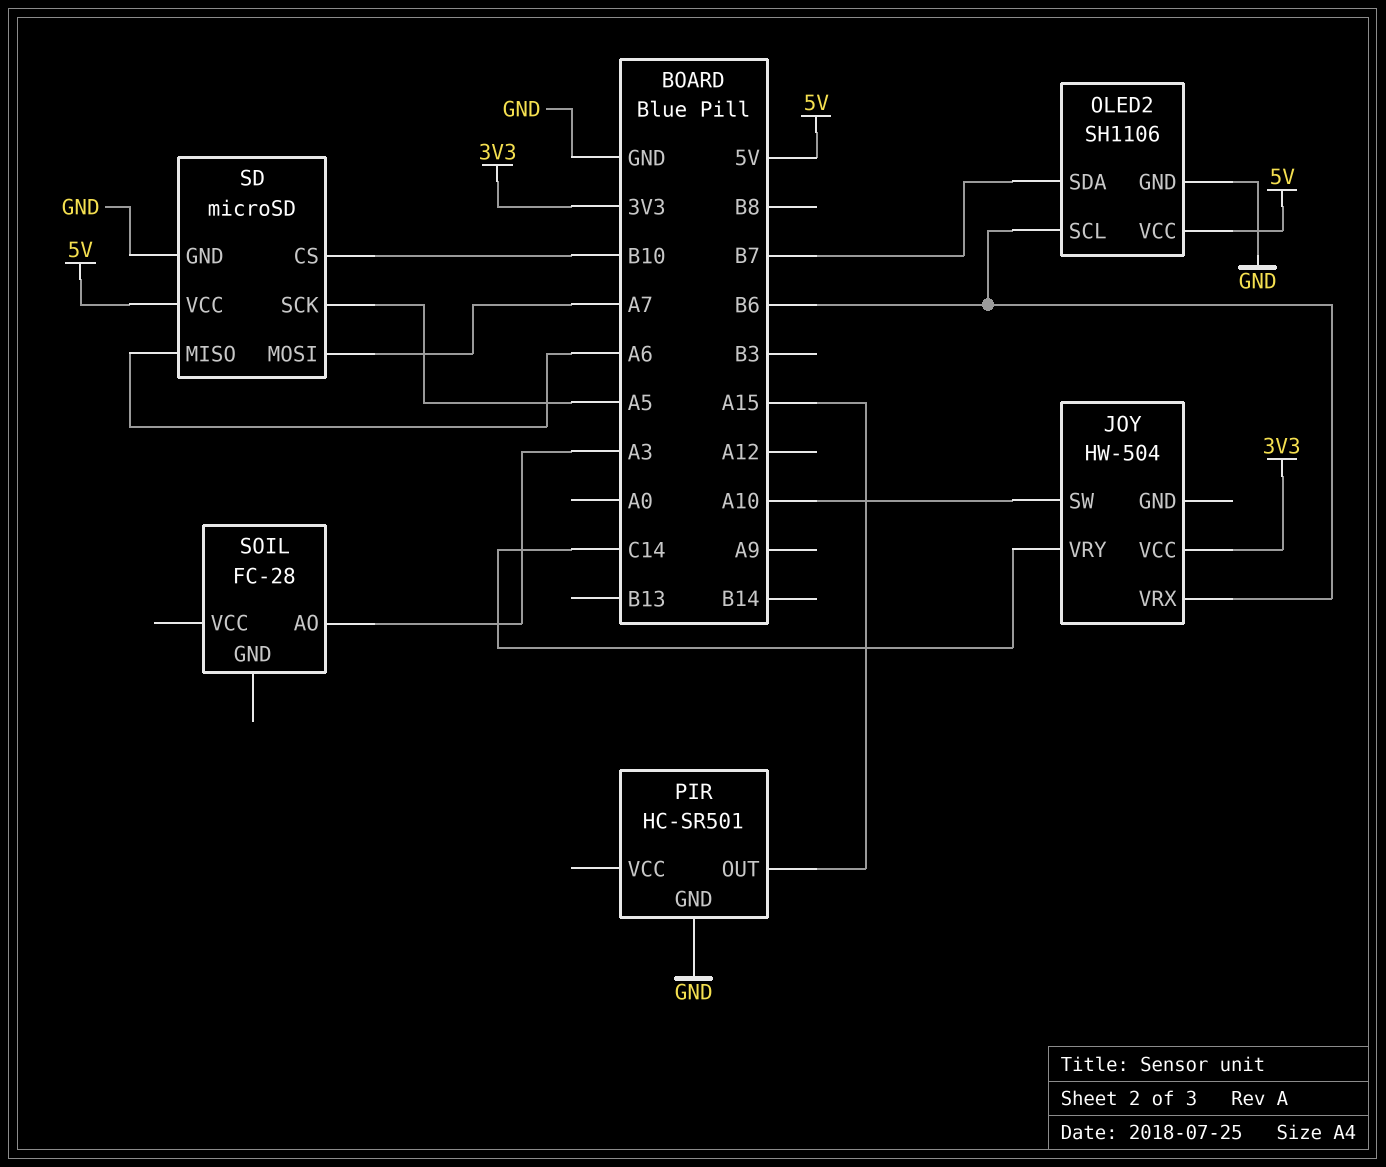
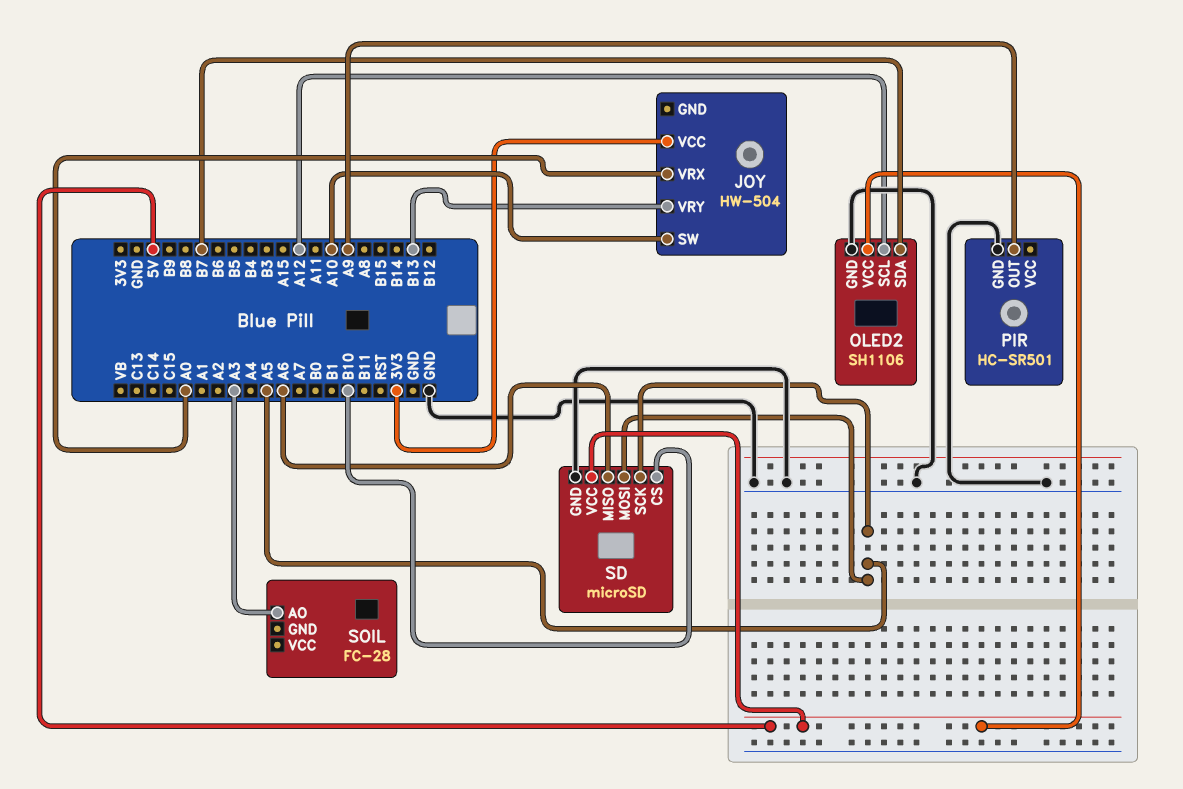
JOY pin VRX: B6 -> A0
JOY pin VRY: C14 -> B13
OLED2 pin SCL: B6 -> A12
PIR pin OUT: A15 -> A9
SD pin MOSI: A7 -> A5

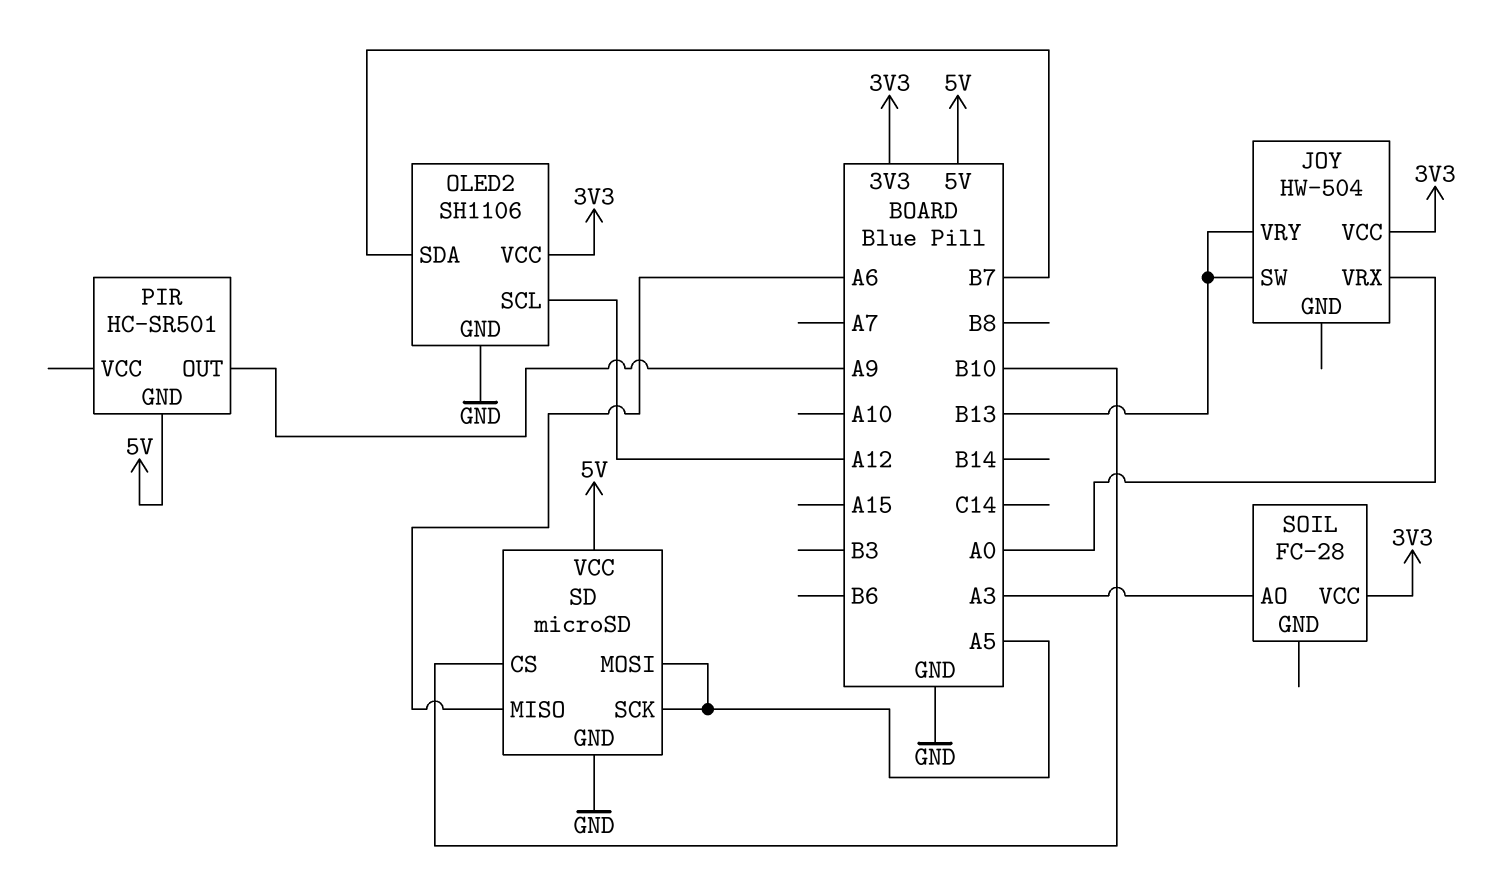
JOY pin SW: A10 -> B13
OLED2 pin VCC: 5V -> 3V3
PIR pin GND: GND -> 5V
SOIL pin VCC: none -> 3V3

